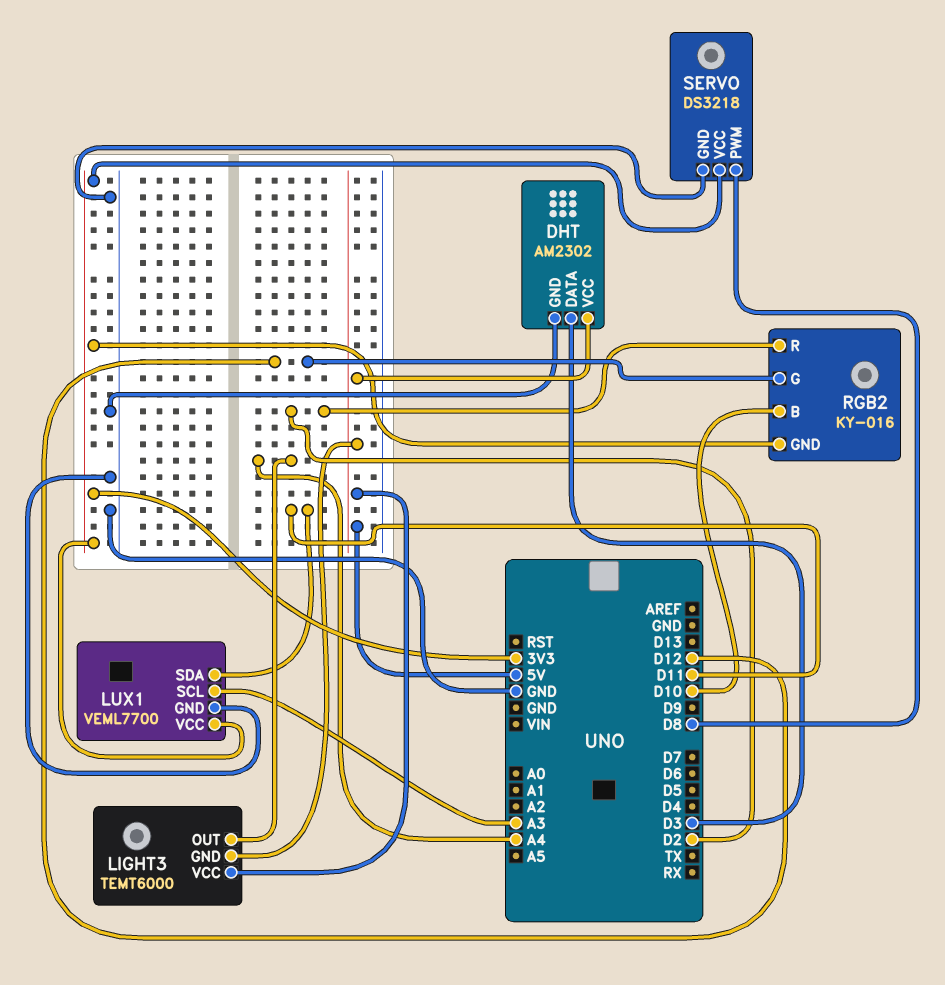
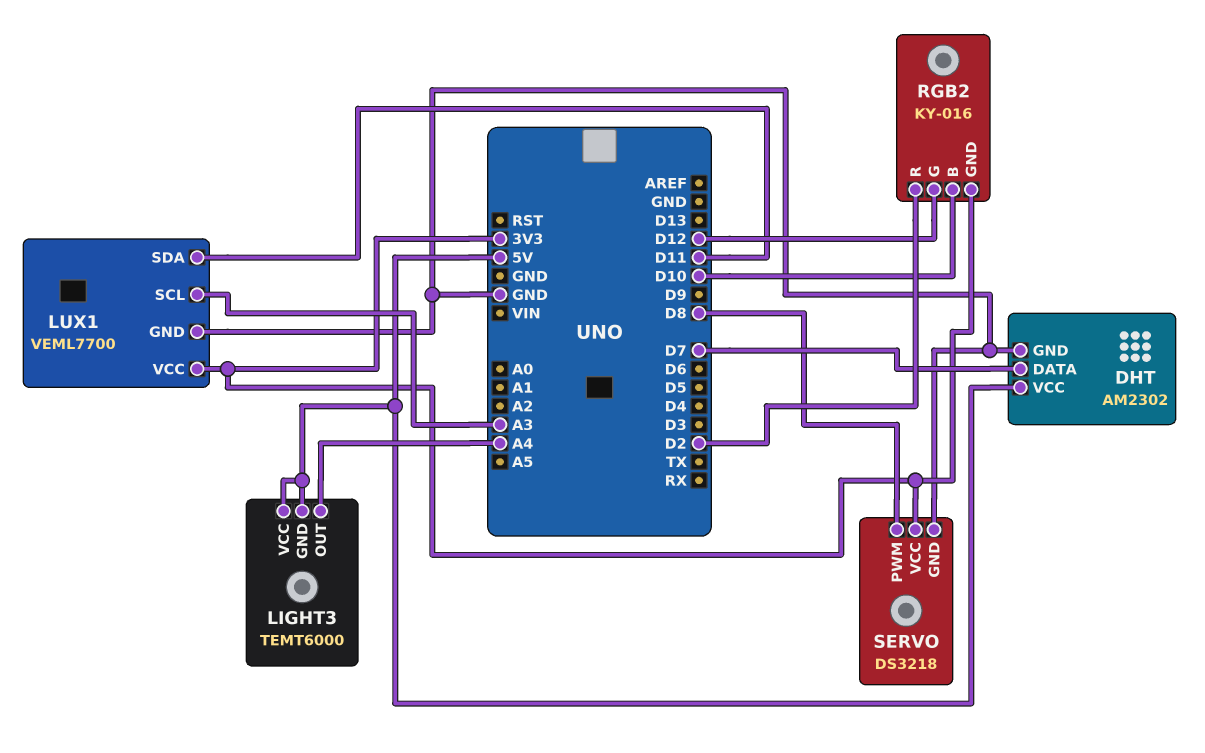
DHT pin DATA: D3 -> D7

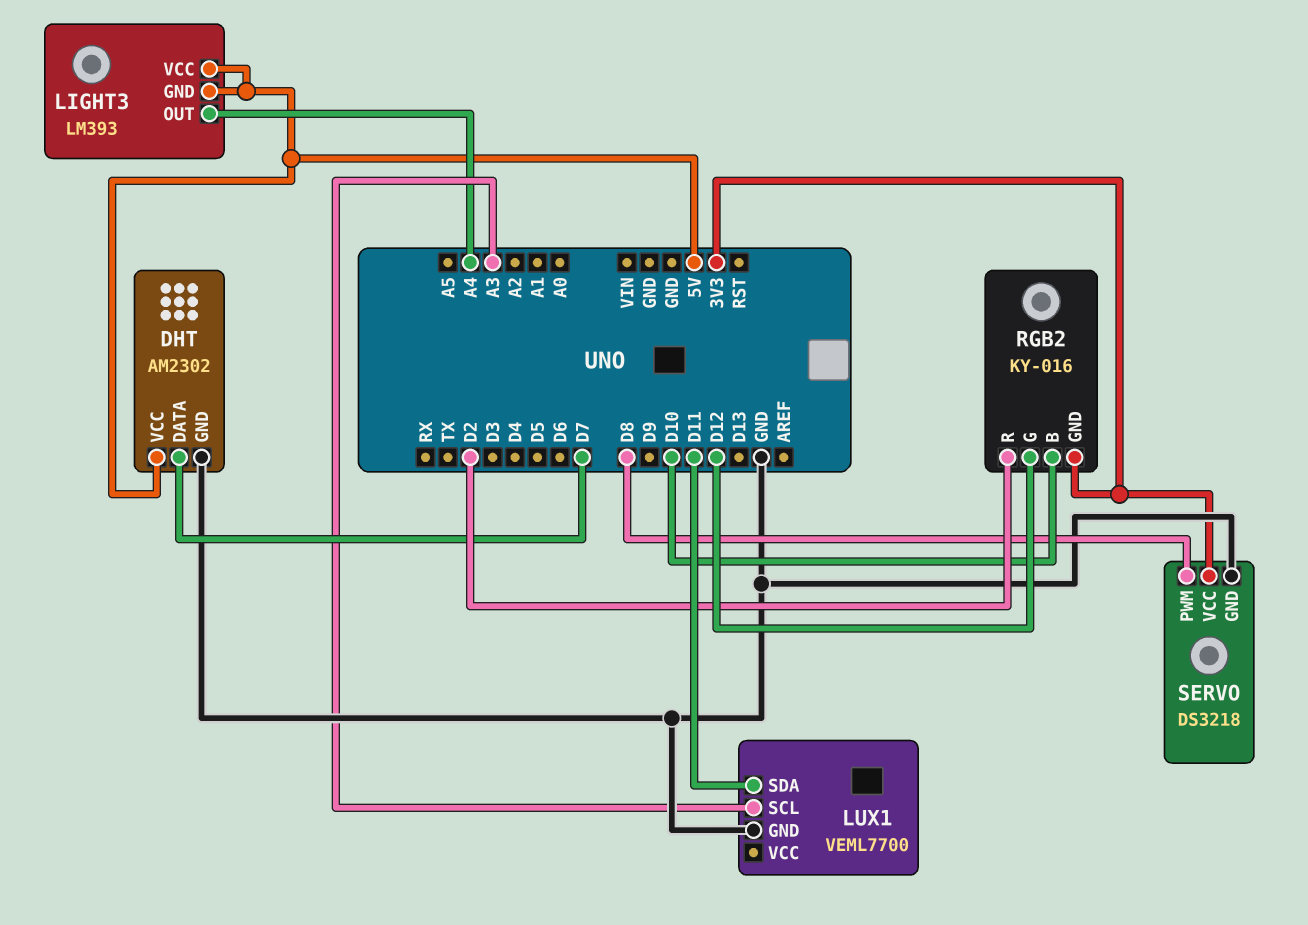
LIGHT3: TEMT6000 -> LM393
LUX1 pin VCC: 3V3 -> none

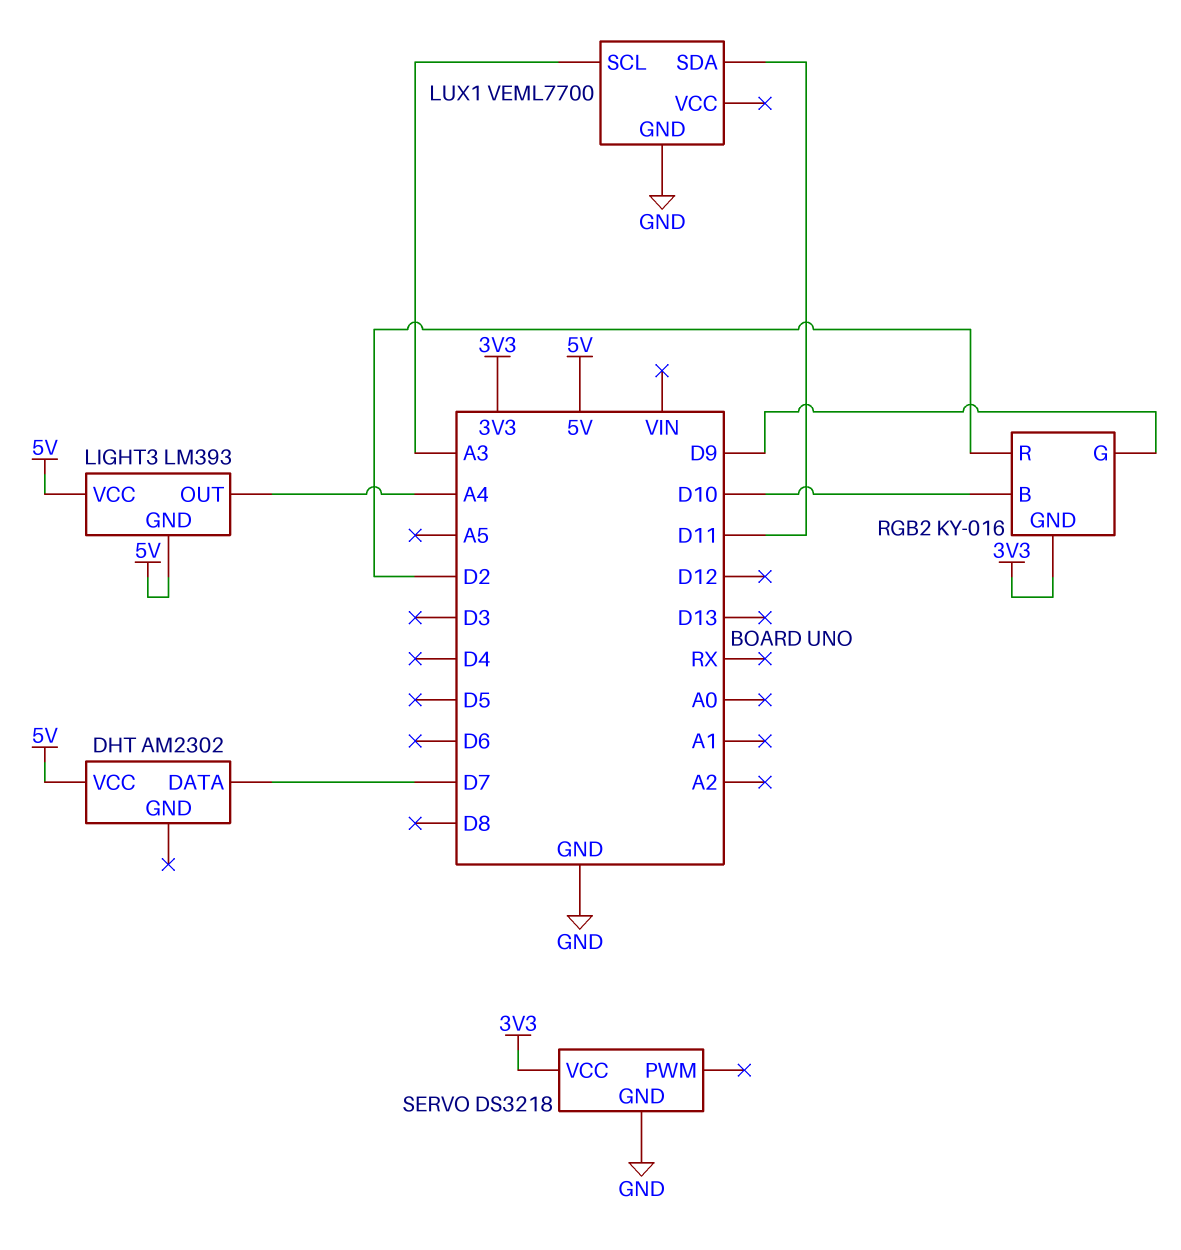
DHT pin GND: GND -> none
RGB2 pin G: D12 -> D9
SERVO pin PWM: D8 -> none

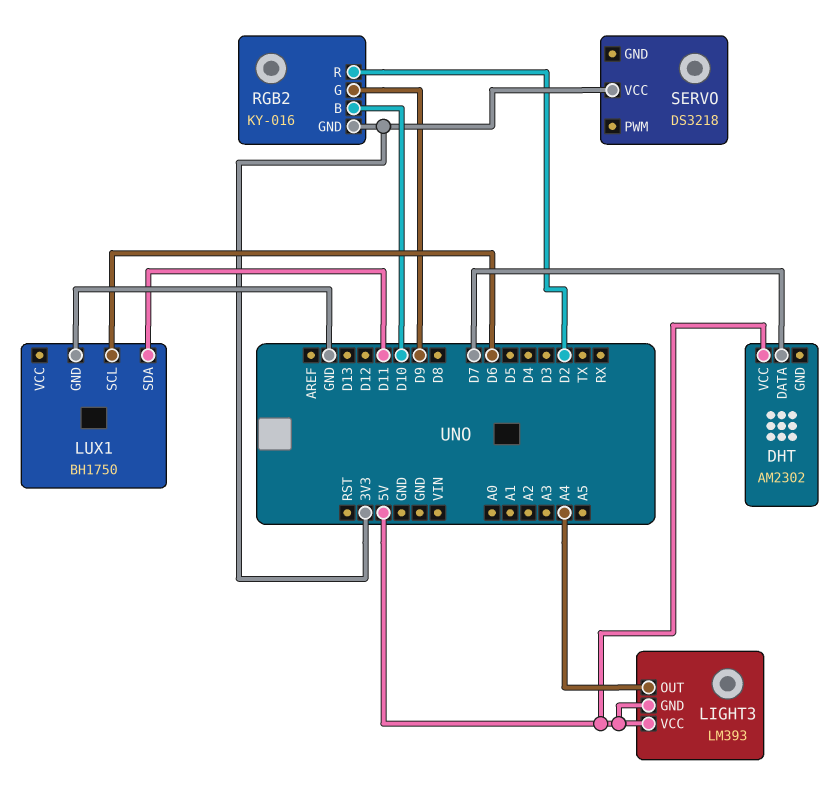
LUX1: VEML7700 -> BH1750
LUX1 pin SCL: A3 -> D6
SERVO pin GND: GND -> none

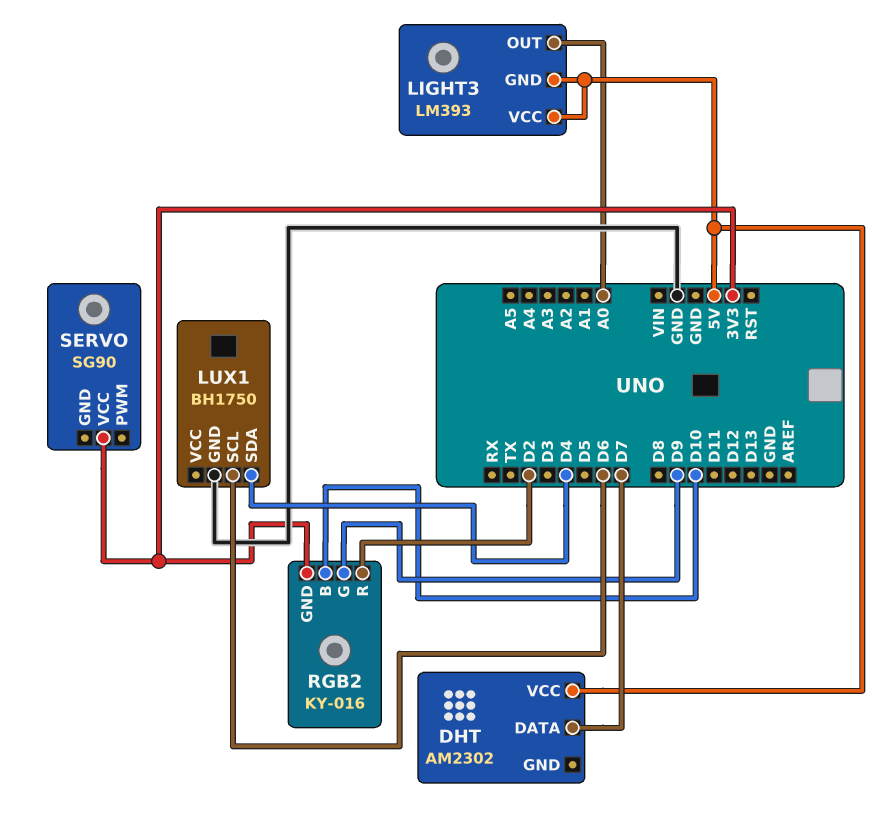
LIGHT3 pin OUT: A4 -> A0
LUX1 pin SDA: D11 -> D4
SERVO: DS3218 -> SG90

